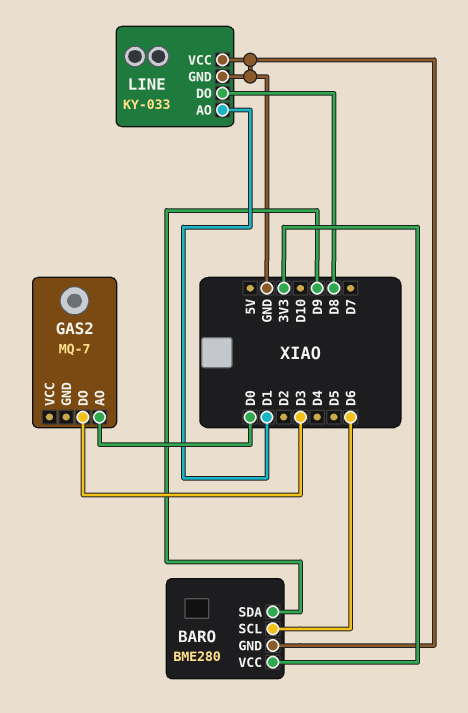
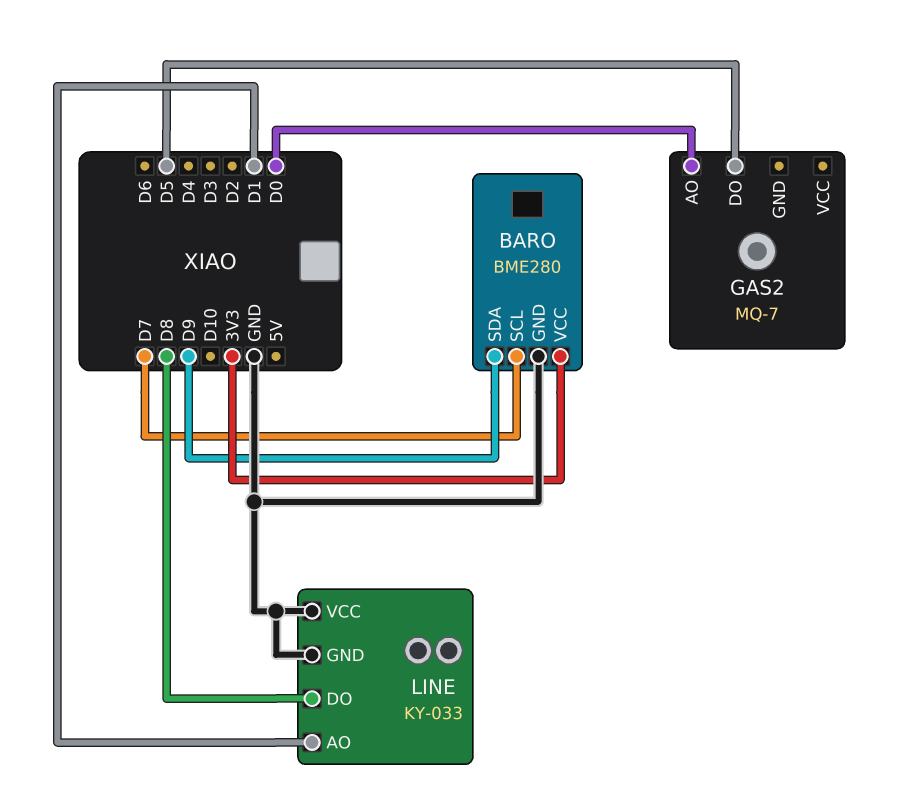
BARO pin SCL: D6 -> D7
GAS2 pin DO: D3 -> D5

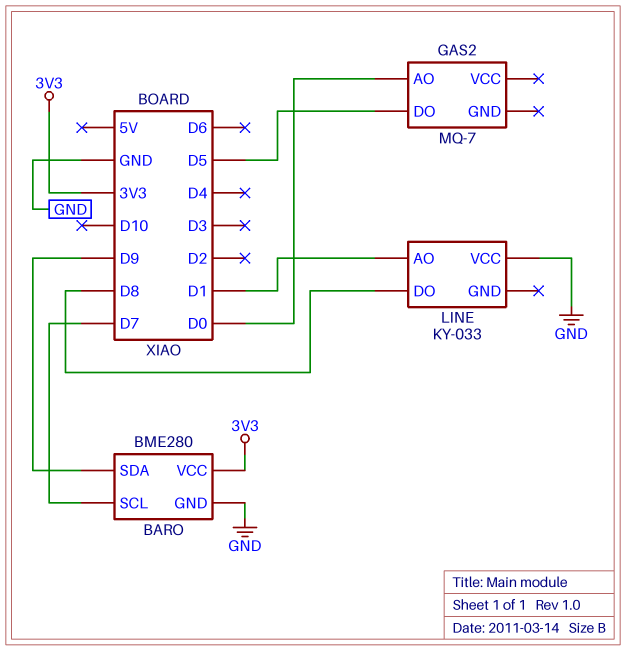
LINE pin GND: GND -> none

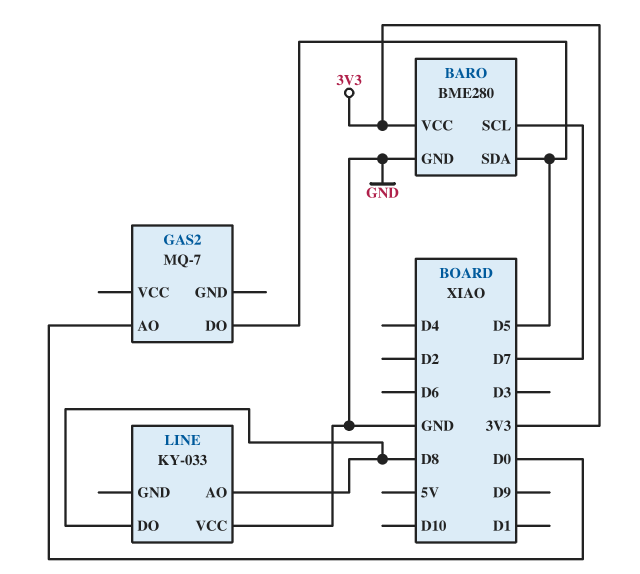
BARO pin SDA: D9 -> D5
LINE pin AO: D1 -> D8

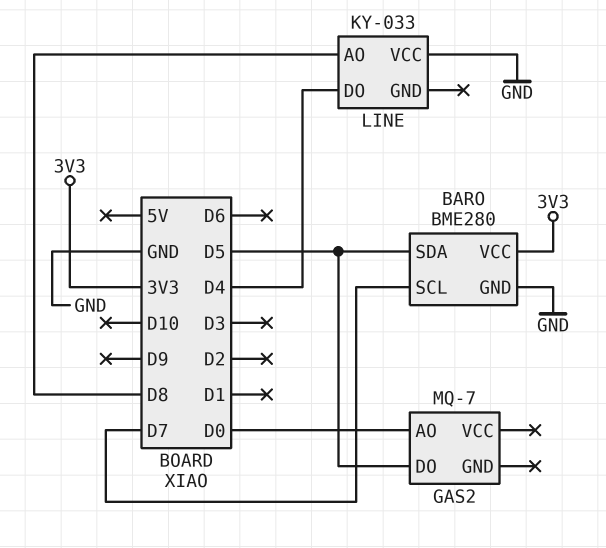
LINE pin DO: D8 -> D4

